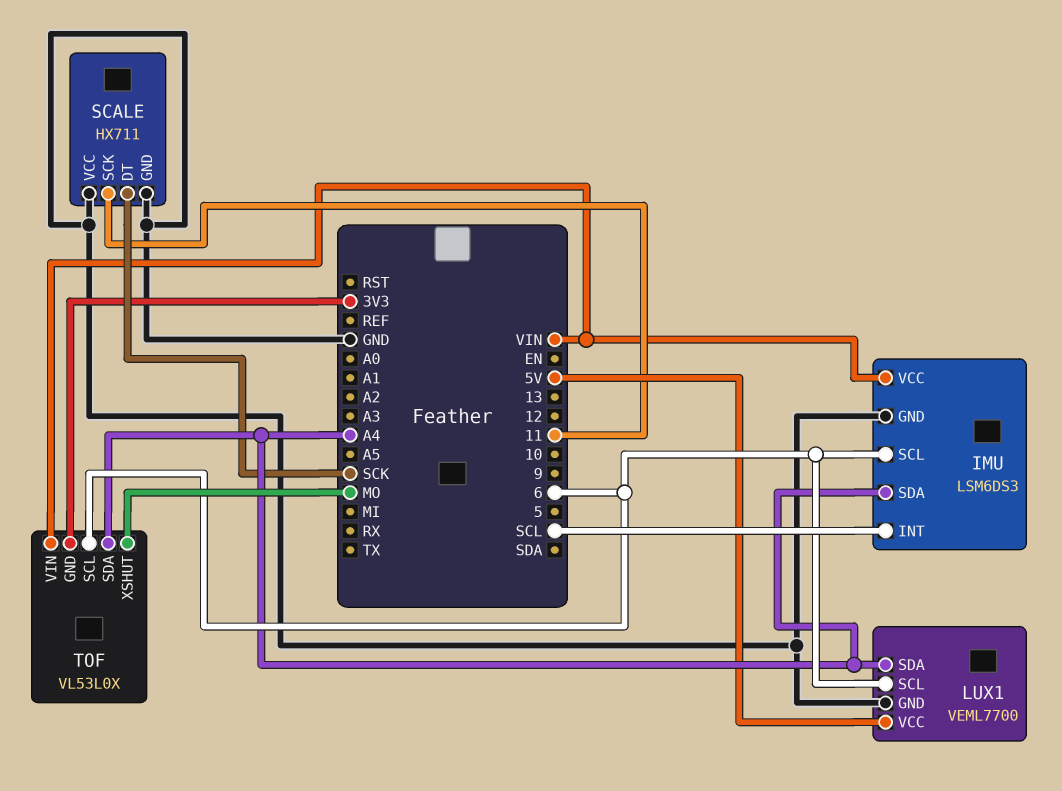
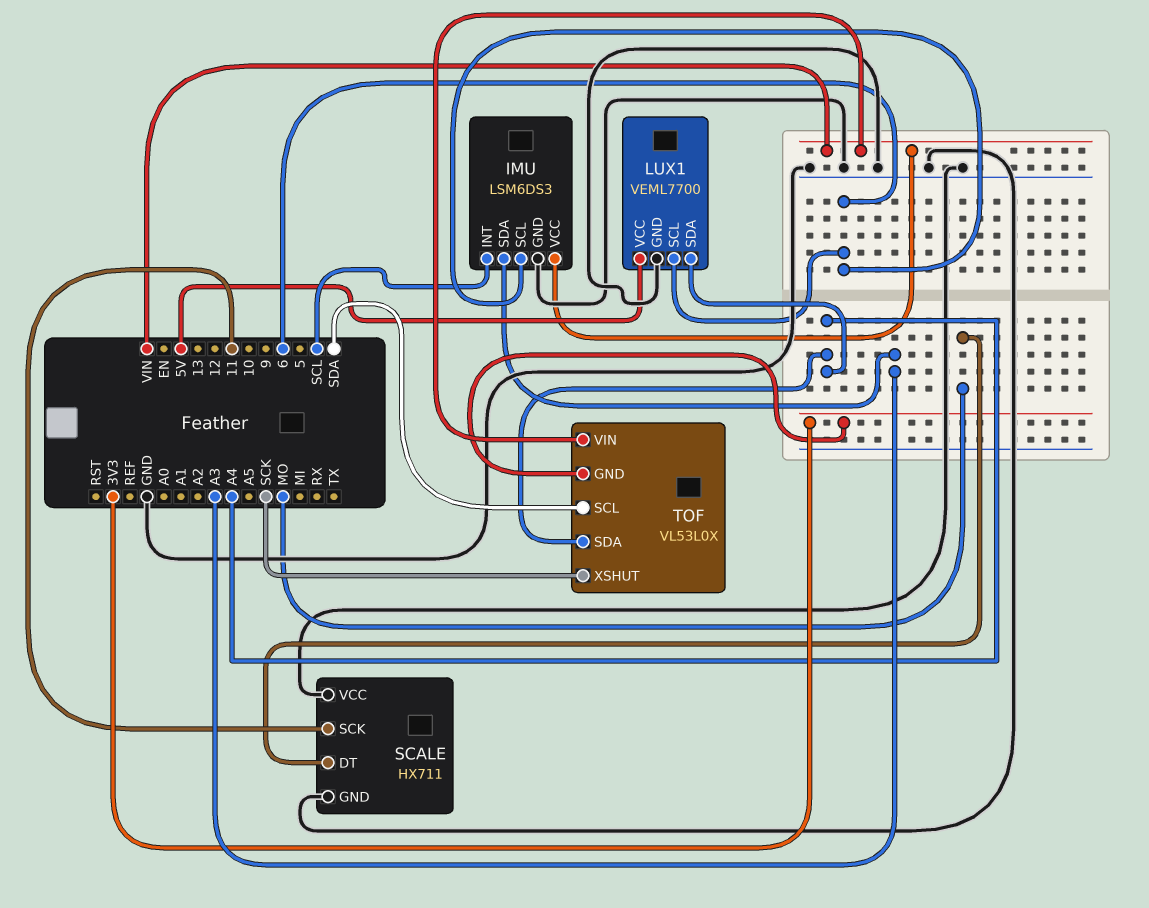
IMU pin SDA: A4 -> A3
SCALE pin DT: SCK -> MO
TOF pin SCL: 6 -> SDA
TOF pin XSHUT: MO -> SCK

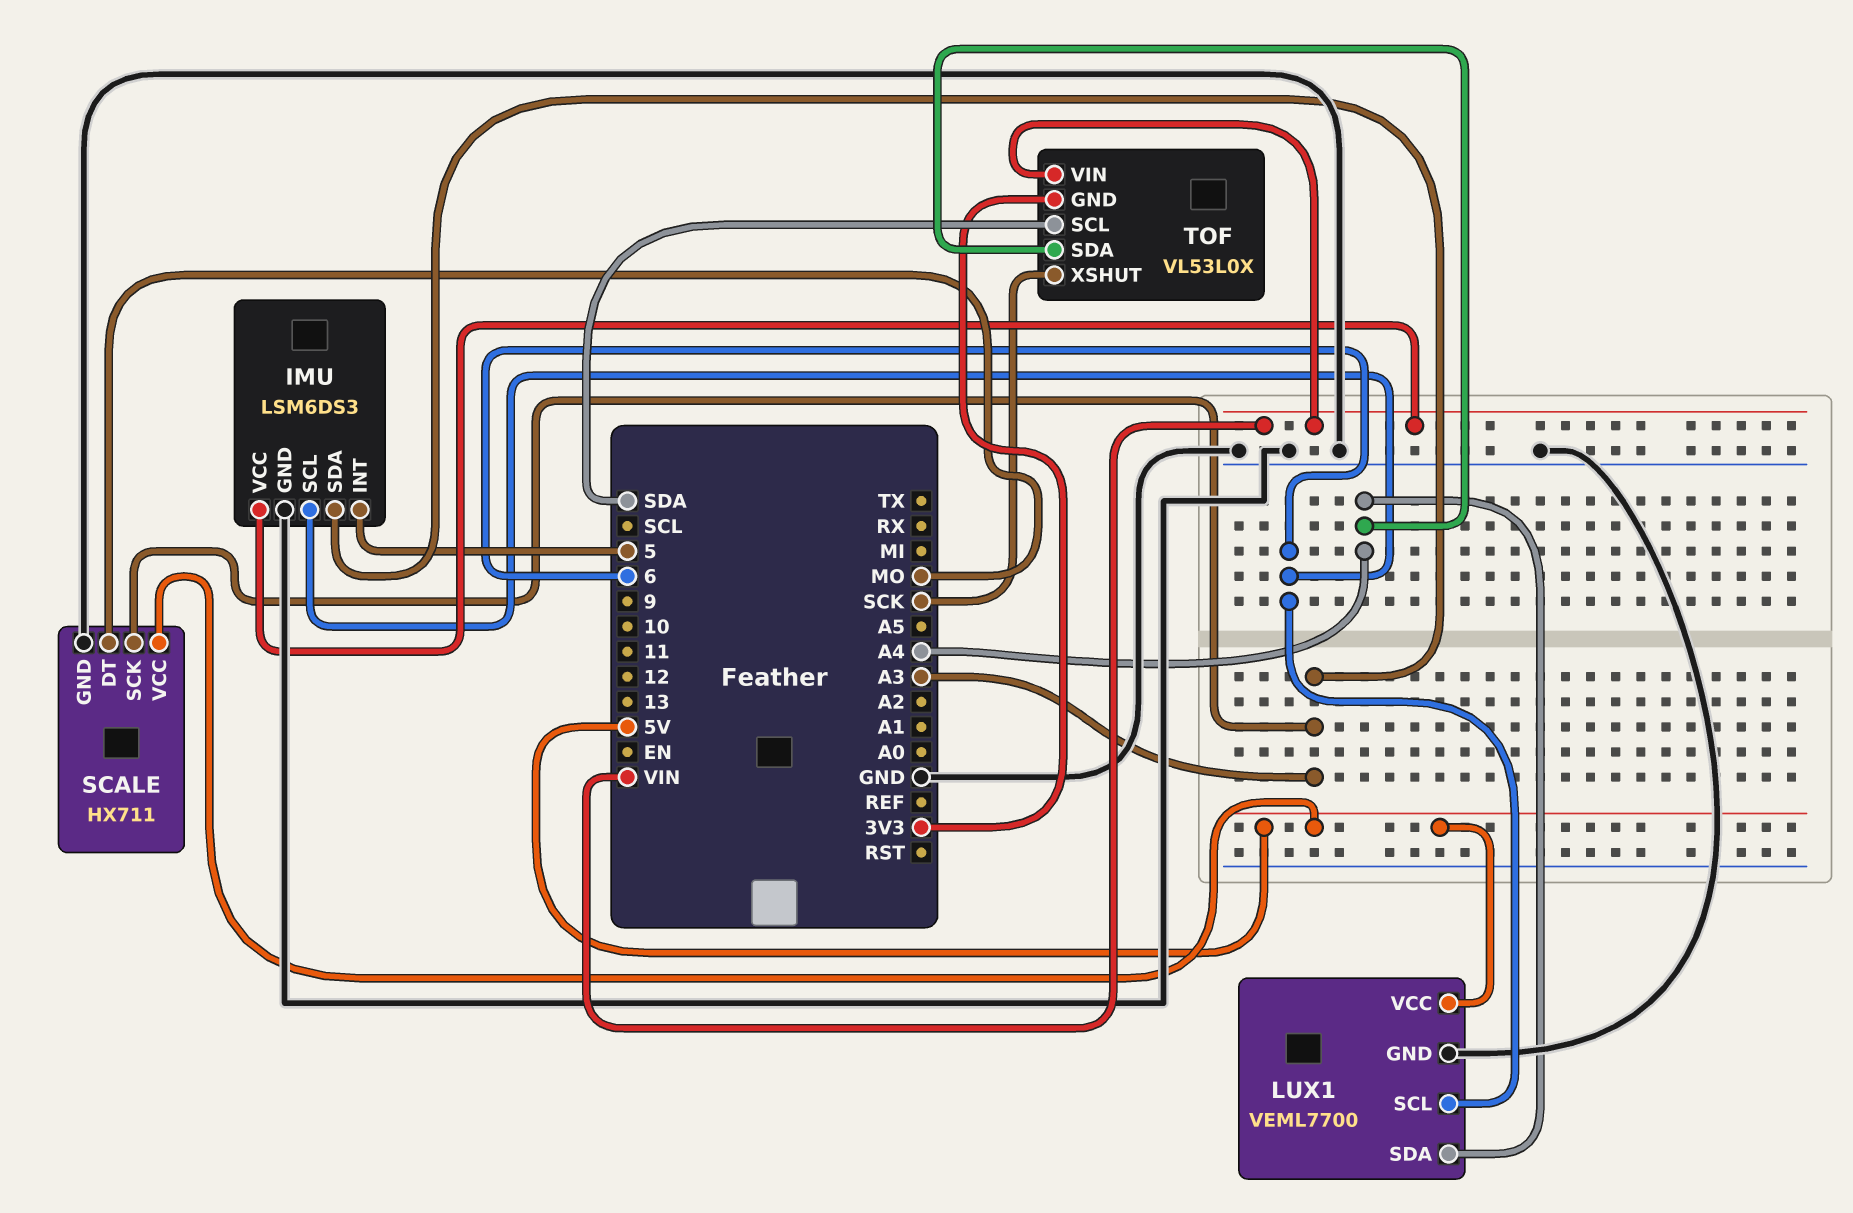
IMU pin INT: SCL -> 5
SCALE pin SCK: 11 -> A3
SCALE pin VCC: GND -> 5V

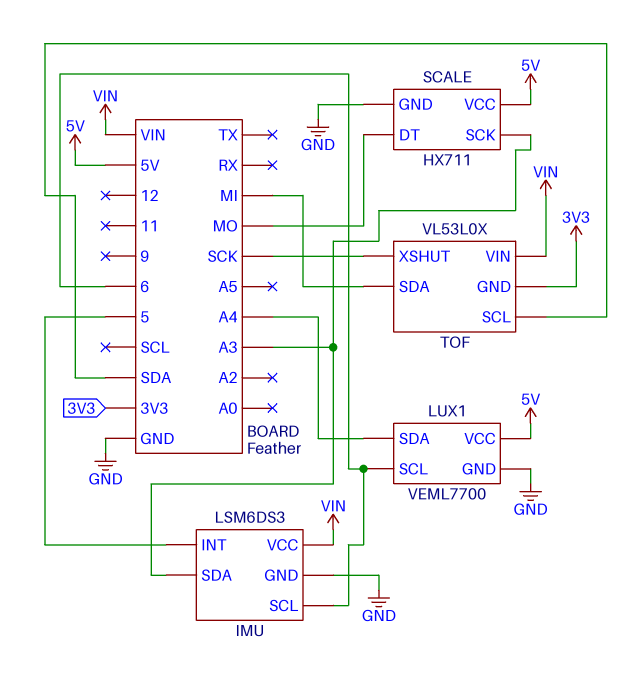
TOF pin SDA: A4 -> MI

